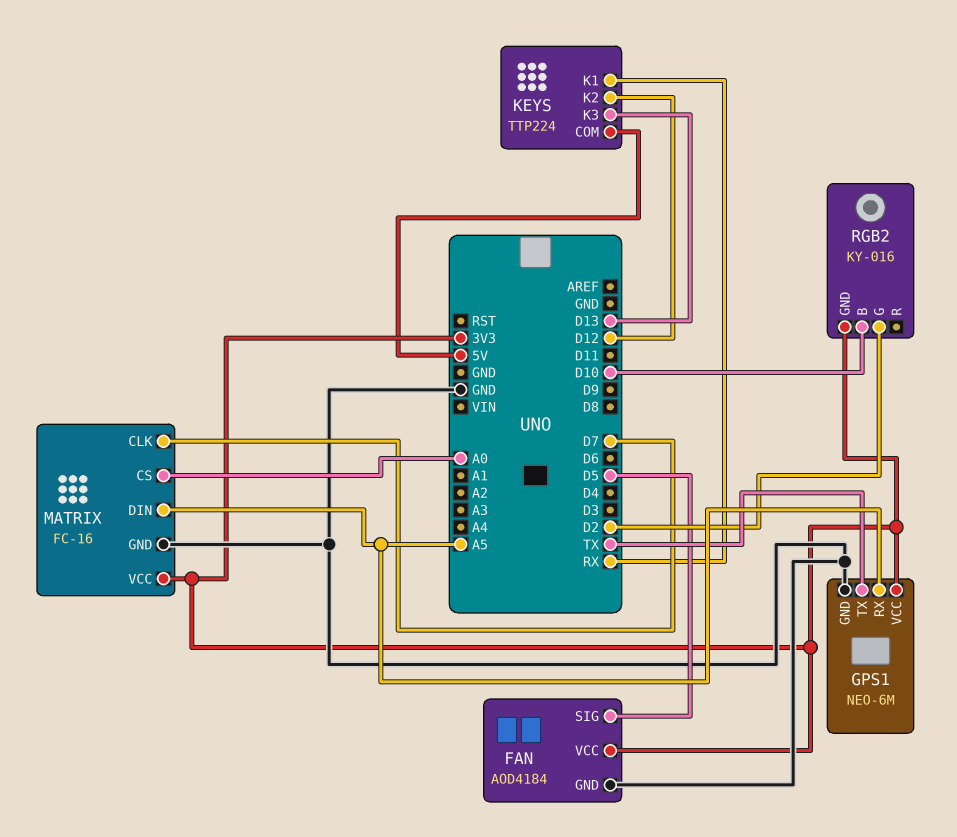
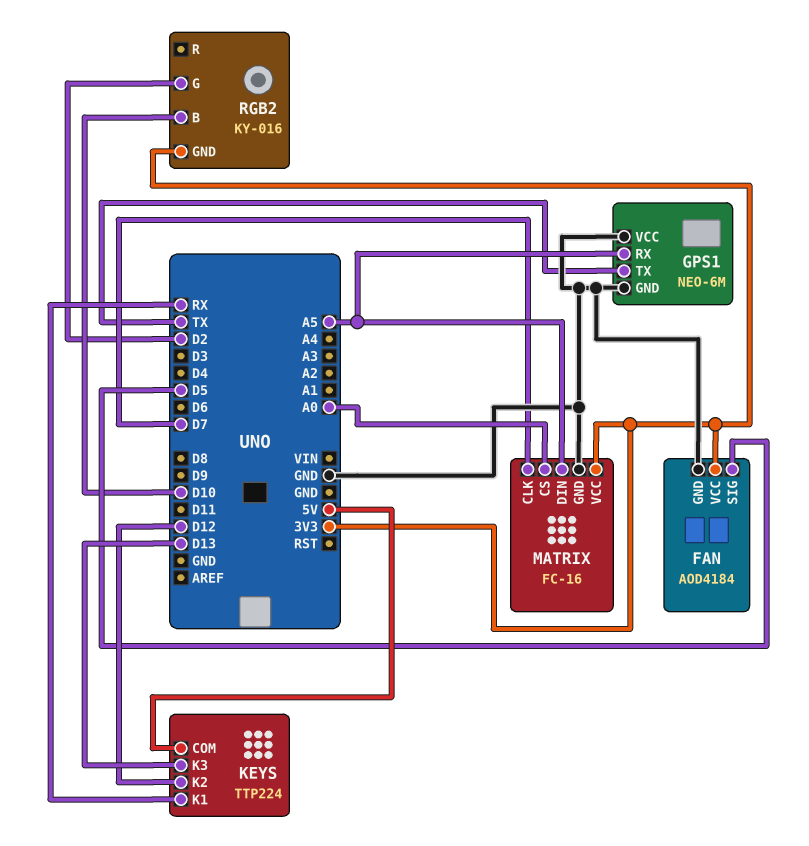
GPS1 pin VCC: 3V3 -> GND

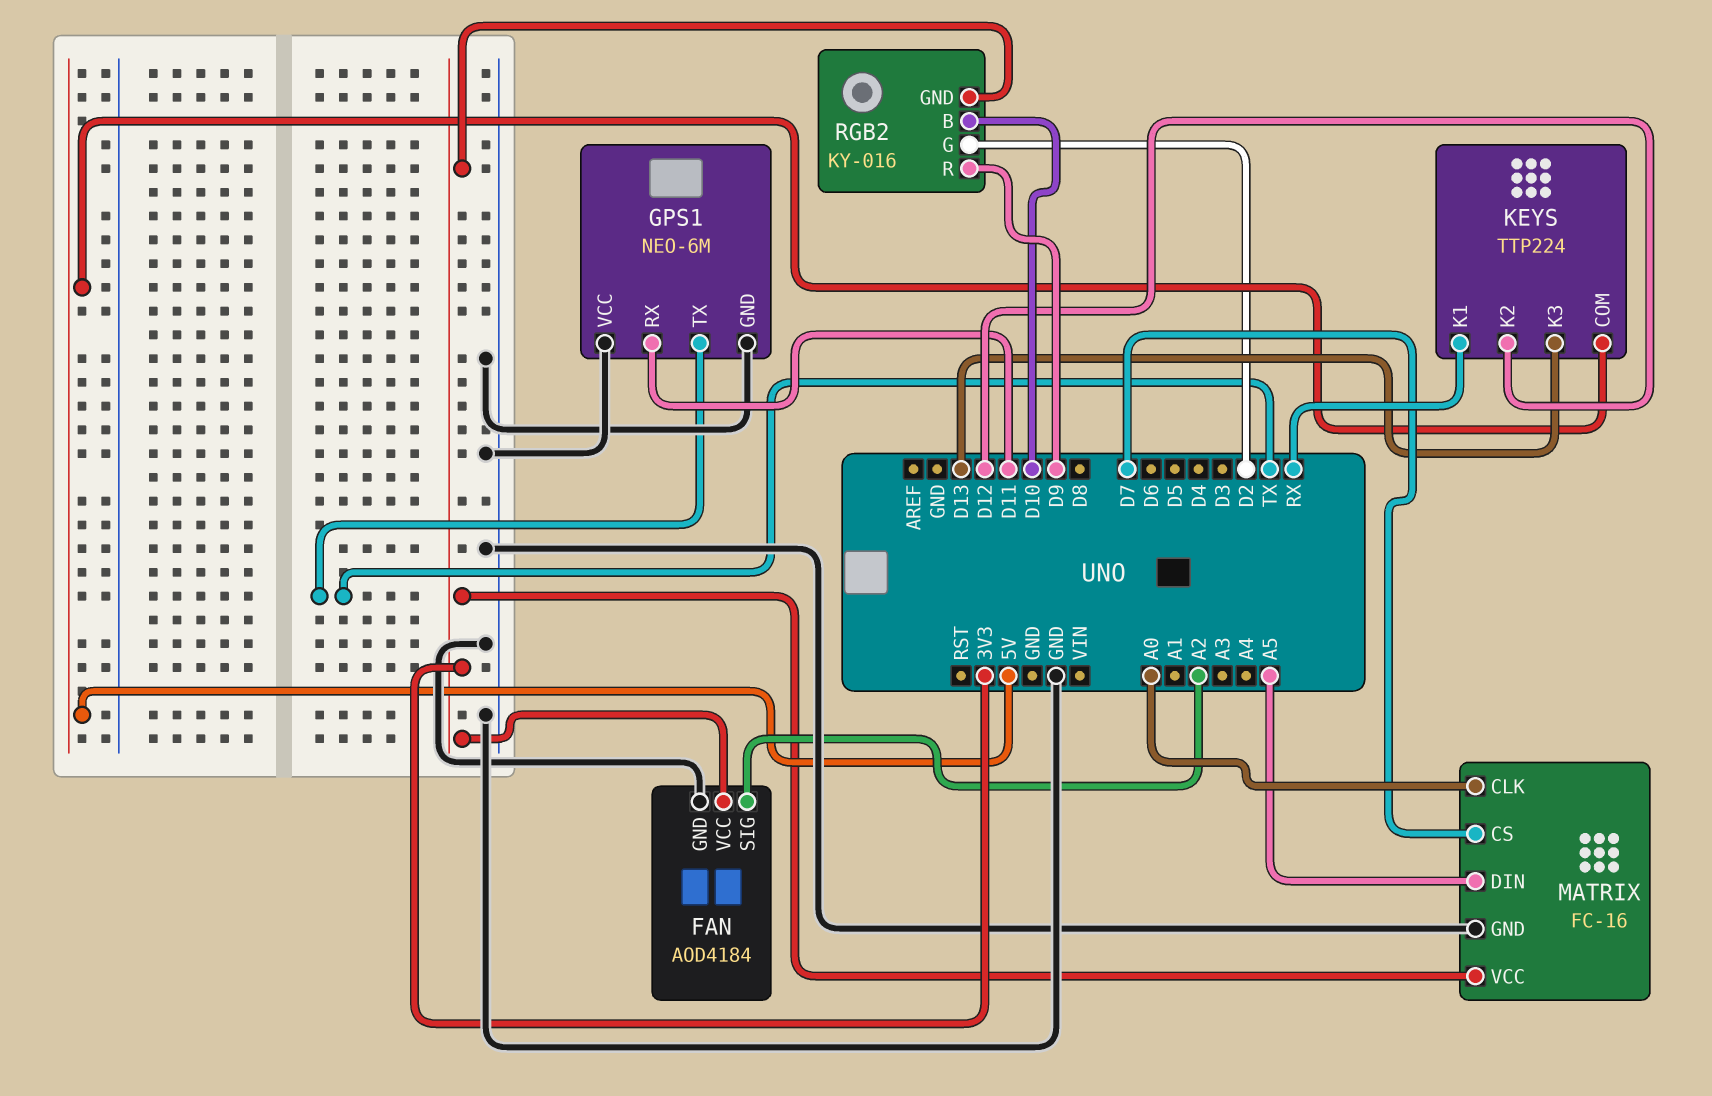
FAN pin SIG: D5 -> A2
GPS1 pin RX: A5 -> D11
MATRIX pin CLK: D7 -> A0
MATRIX pin CS: A0 -> D7
RGB2 pin R: none -> D9

